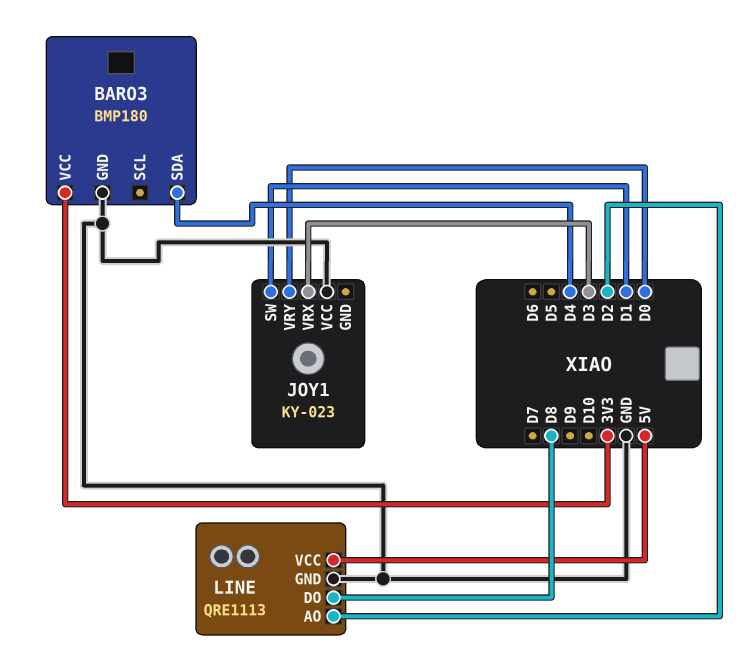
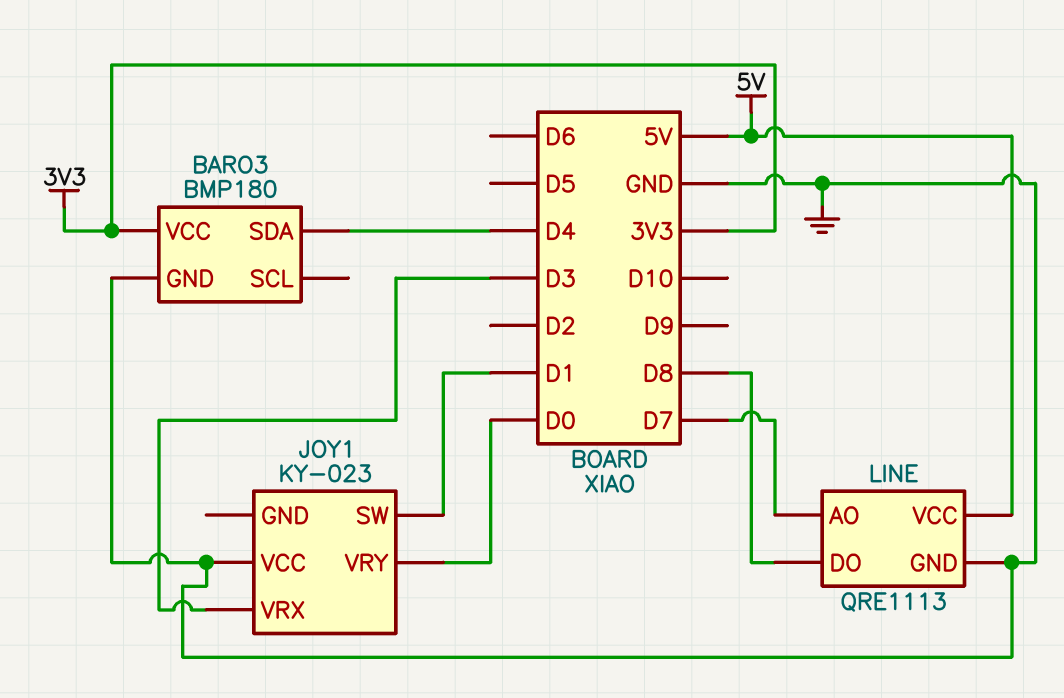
LINE pin AO: D2 -> D7

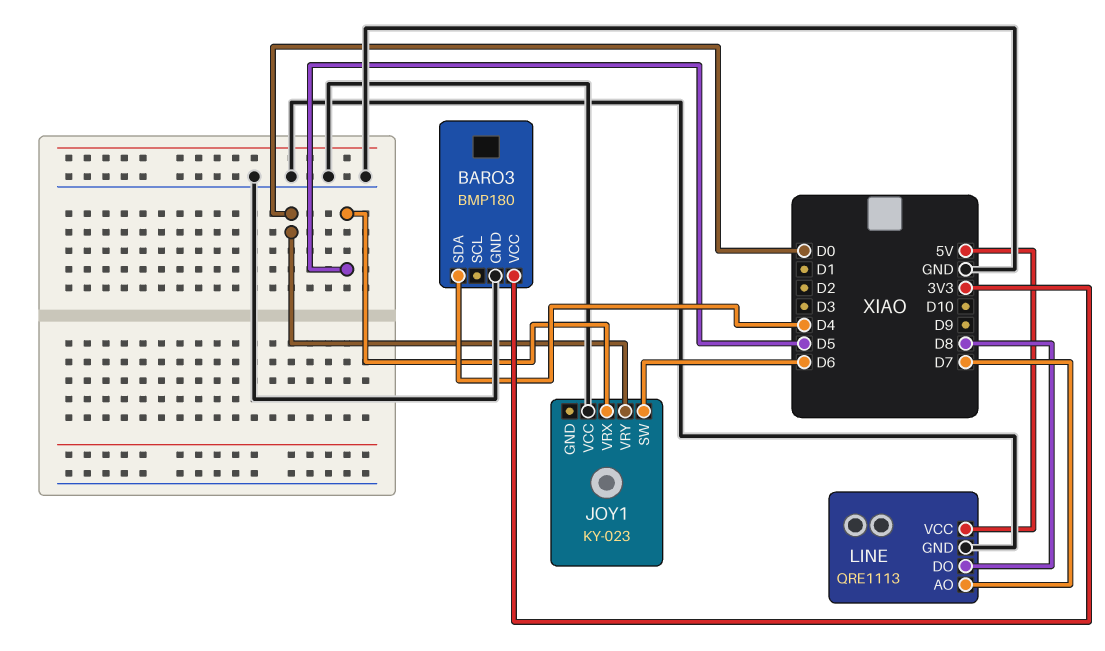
JOY1 pin SW: D1 -> D6
JOY1 pin VRX: D3 -> D5

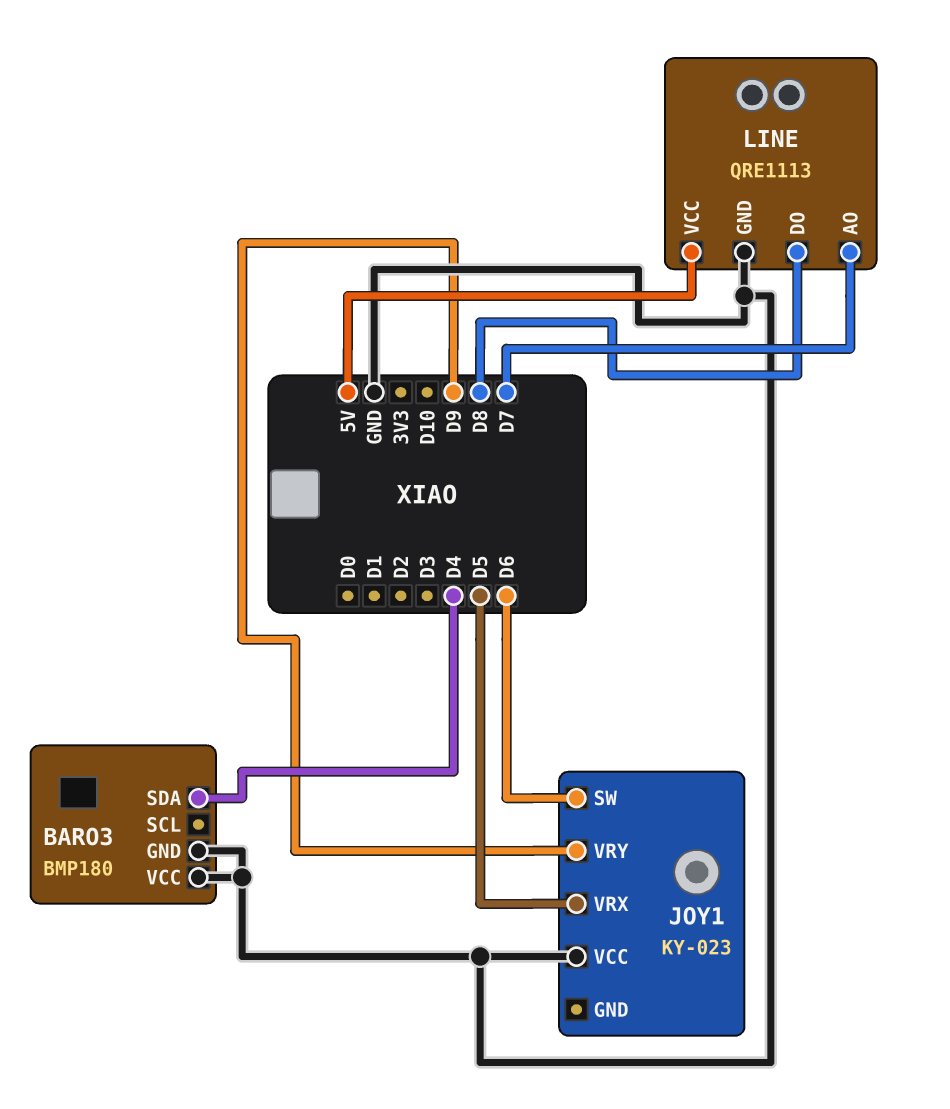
BARO3 pin VCC: 3V3 -> GND
JOY1 pin VRY: D0 -> D9

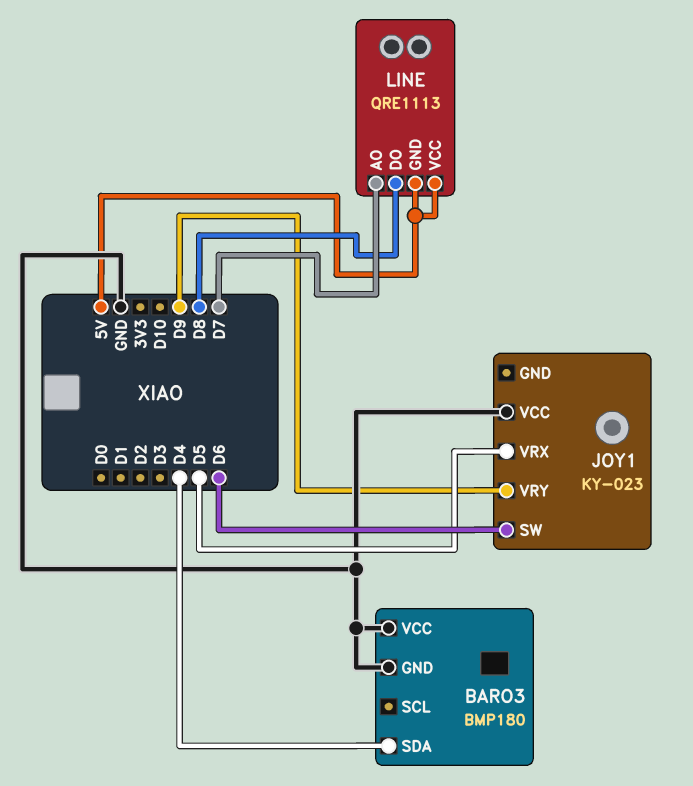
LINE pin GND: GND -> 5V

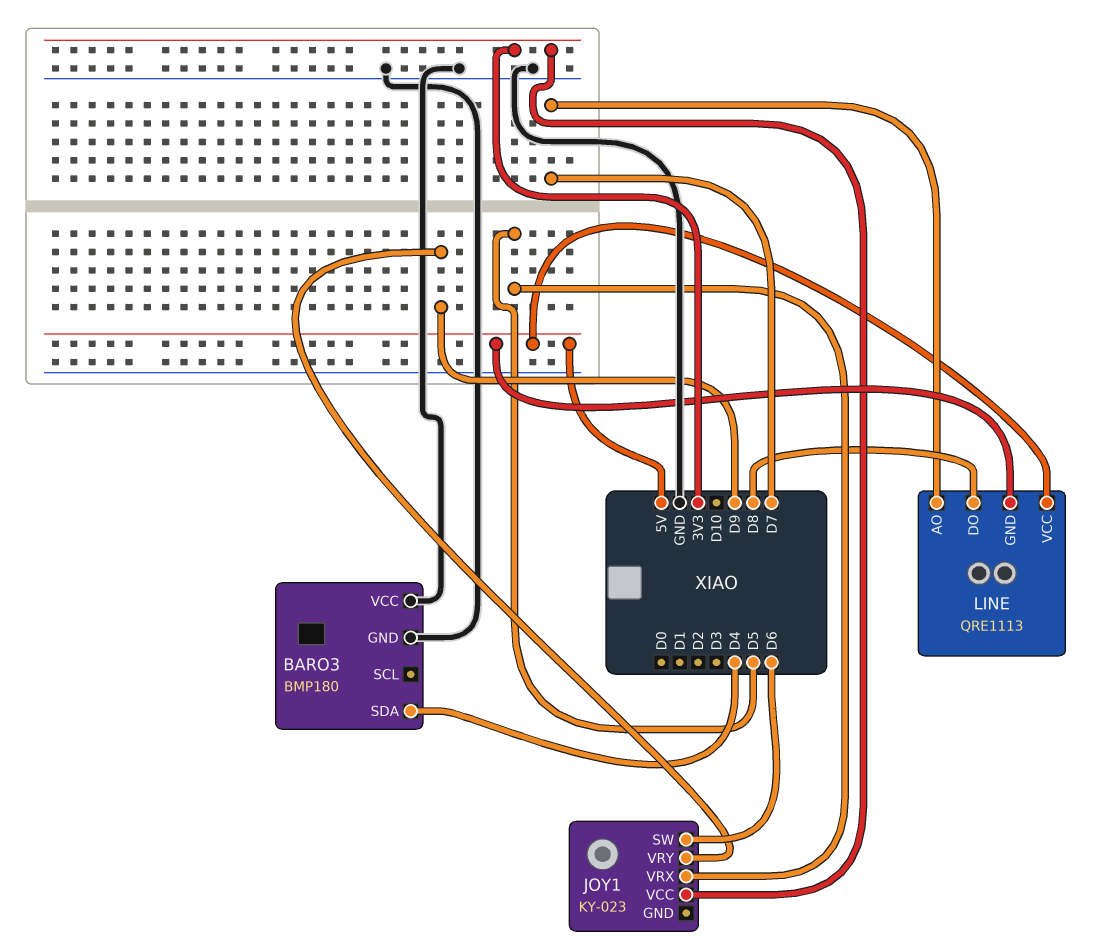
JOY1 pin VCC: GND -> 3V3

